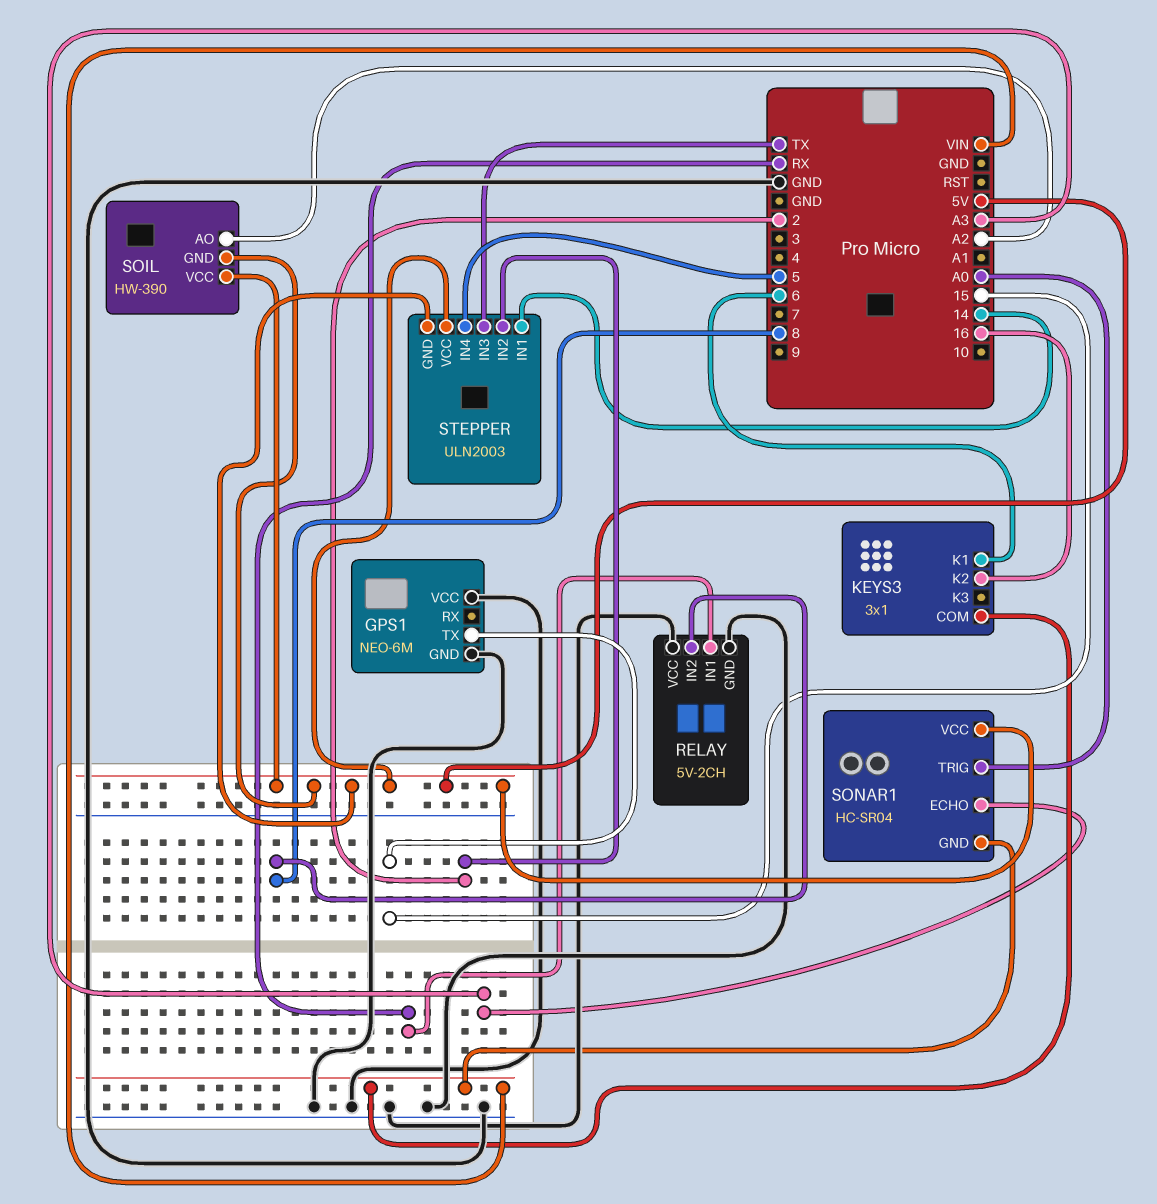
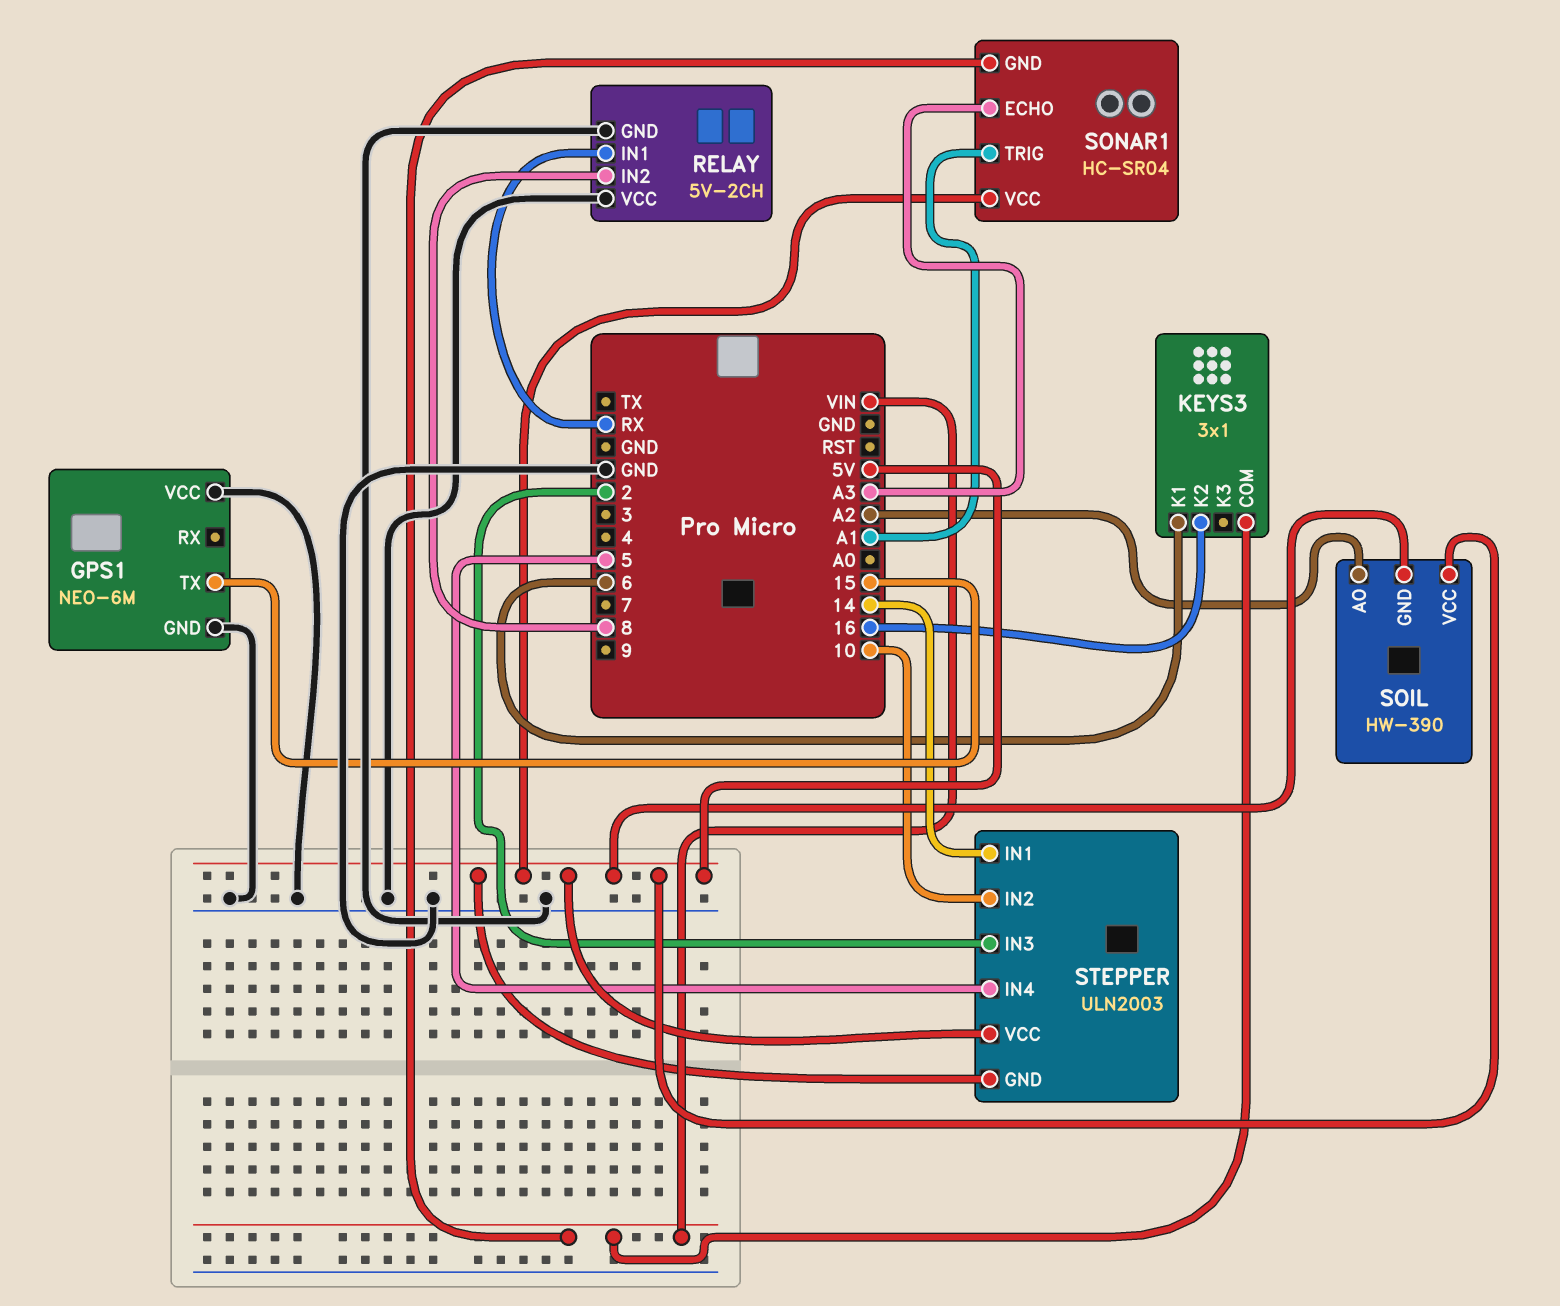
SONAR1 pin TRIG: A0 -> A1
STEPPER pin IN2: 2 -> 10
STEPPER pin IN3: TX -> 2

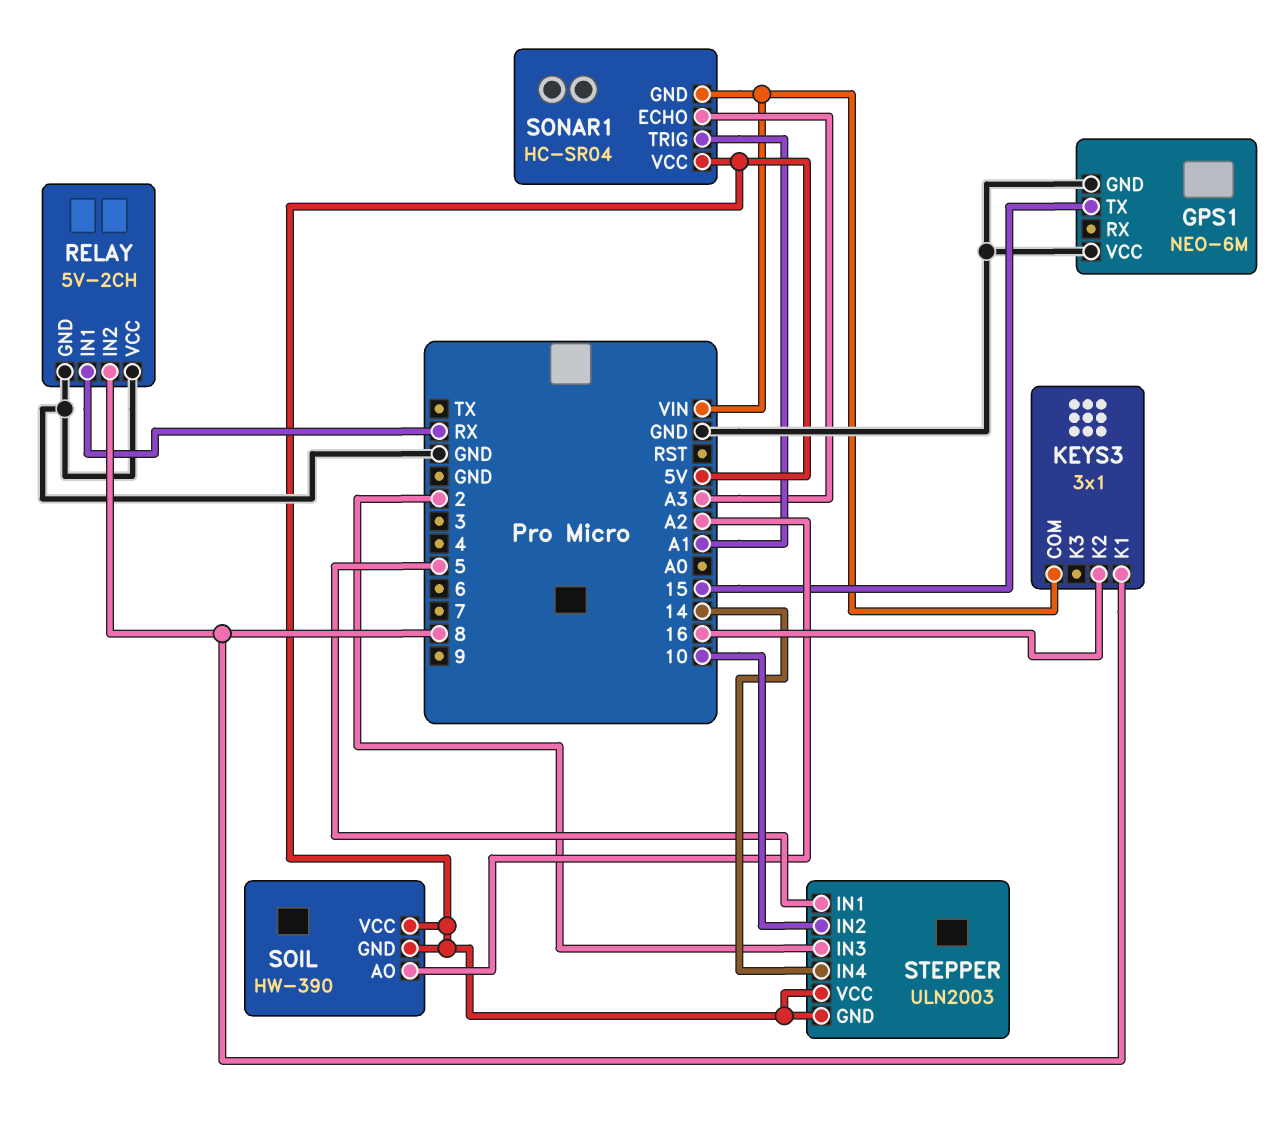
KEYS3 pin K1: 6 -> 8
STEPPER pin IN1: 14 -> 5
STEPPER pin IN4: 5 -> 14

